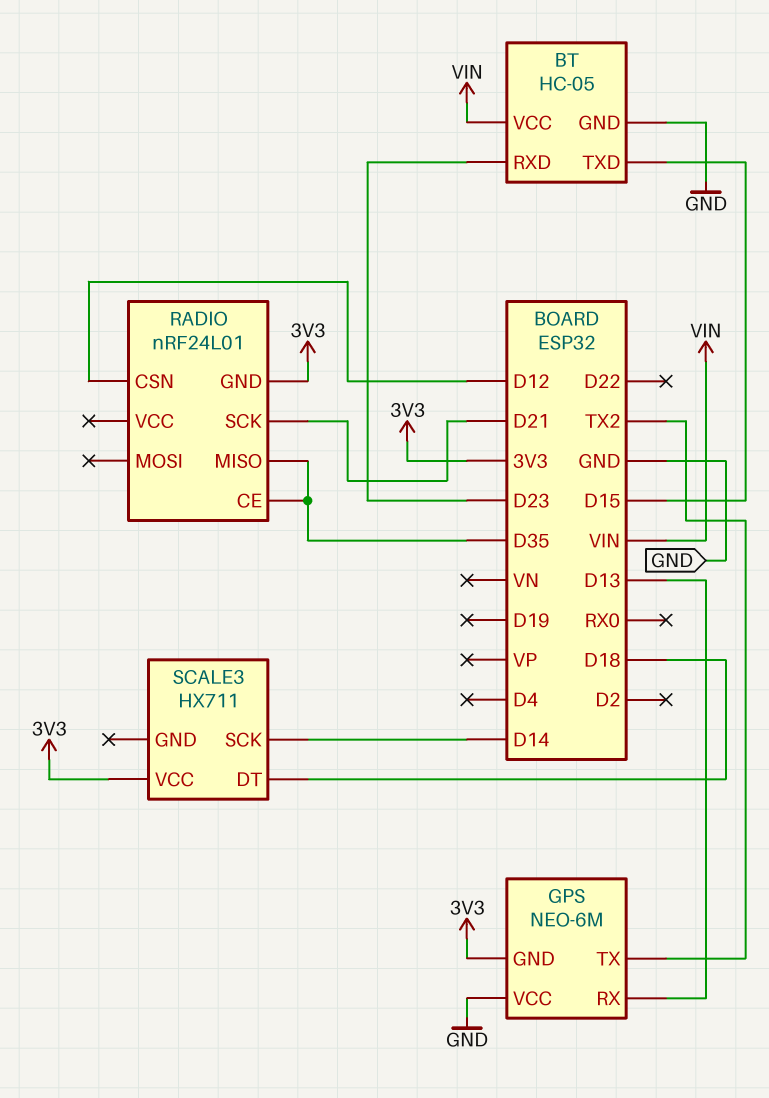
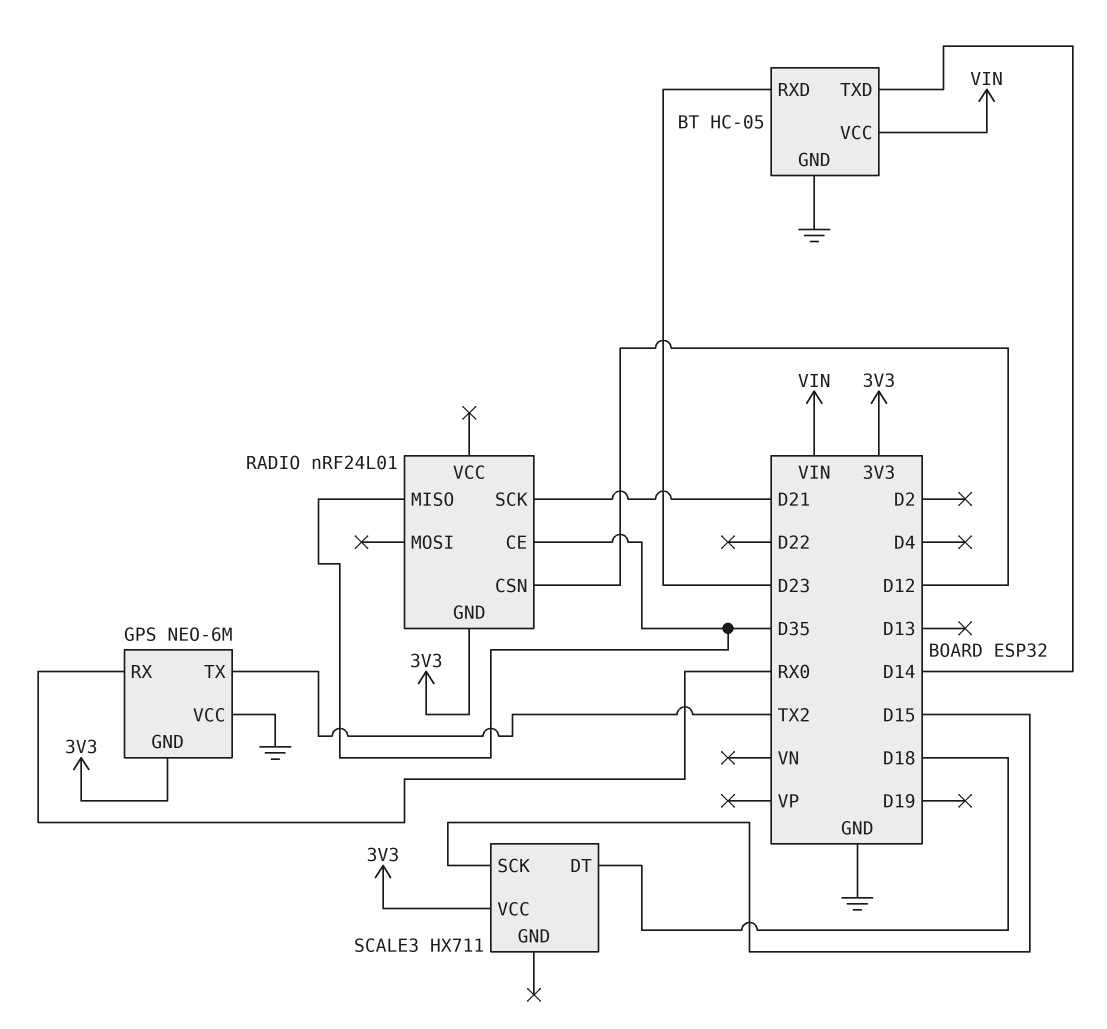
BT pin TXD: D15 -> D14
GPS pin RX: D13 -> RX0
SCALE3 pin SCK: D14 -> D15

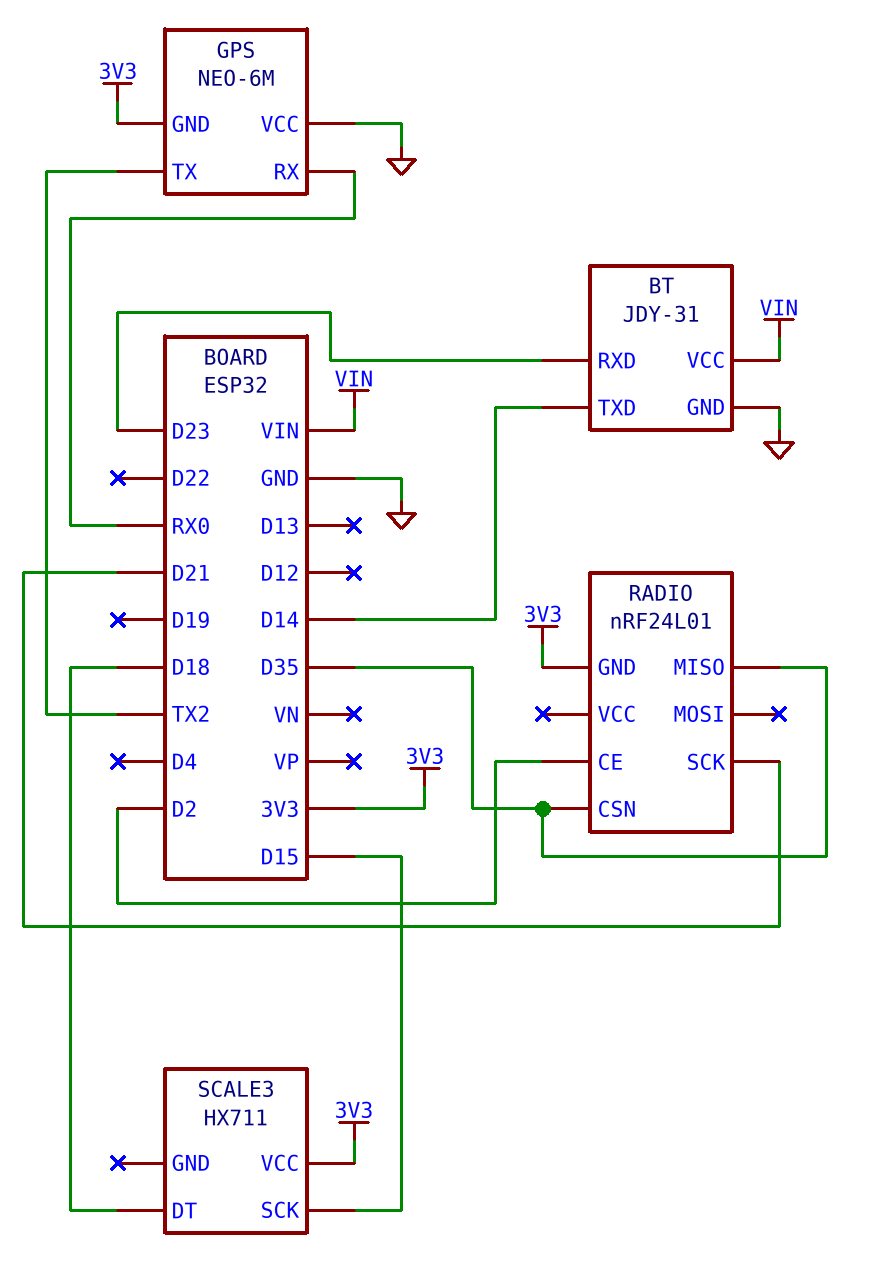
BT: HC-05 -> JDY-31
RADIO pin CE: D35 -> D2
RADIO pin CSN: D12 -> D35

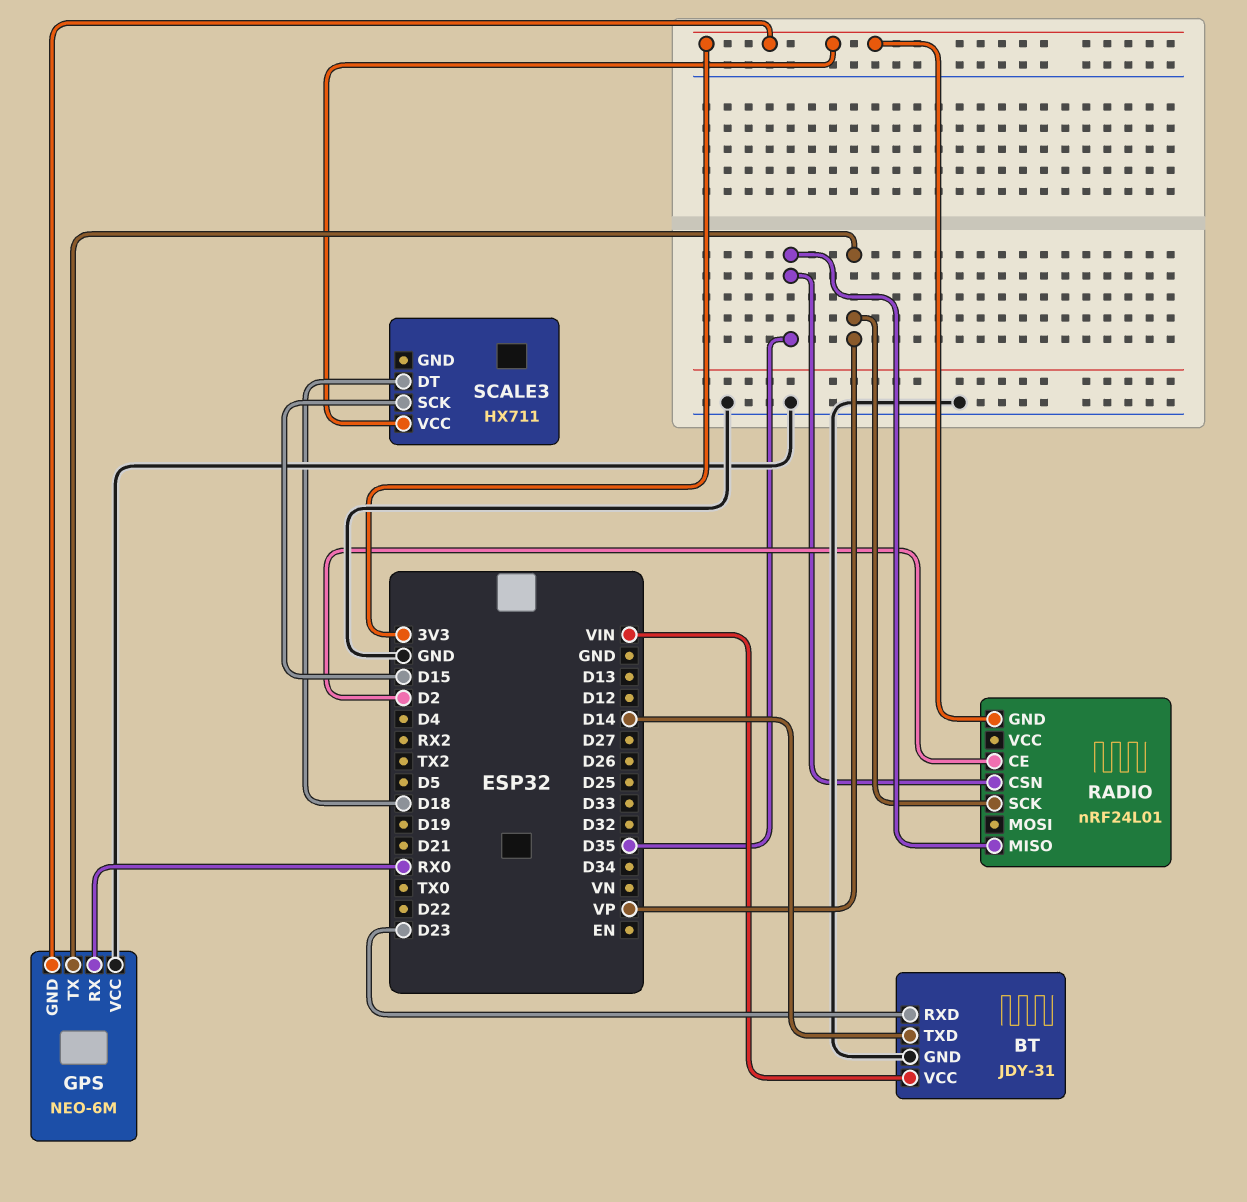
GPS pin TX: TX2 -> VP
RADIO pin SCK: D21 -> VP

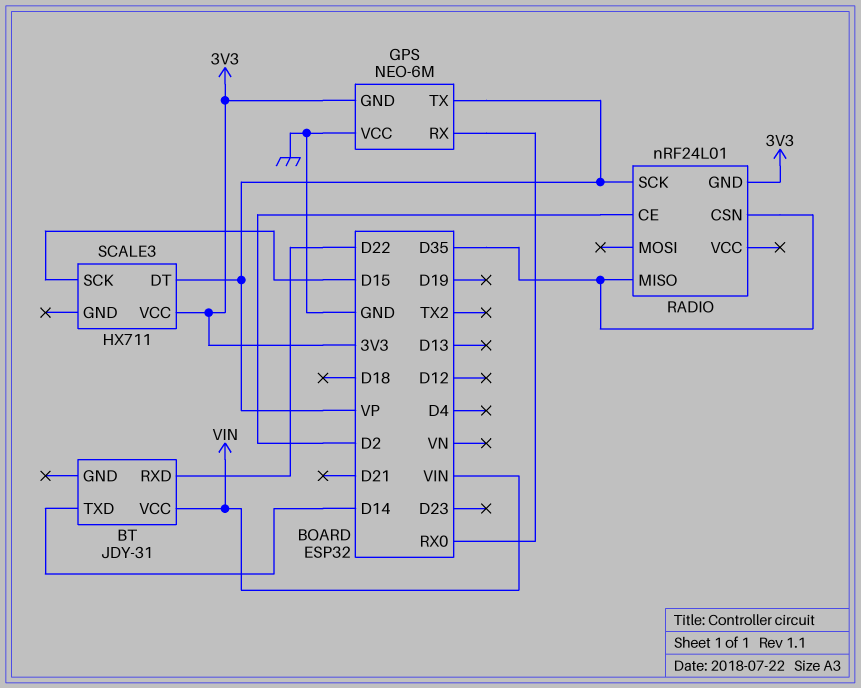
BT pin GND: GND -> none
BT pin RXD: D23 -> D22
SCALE3 pin DT: D18 -> VP

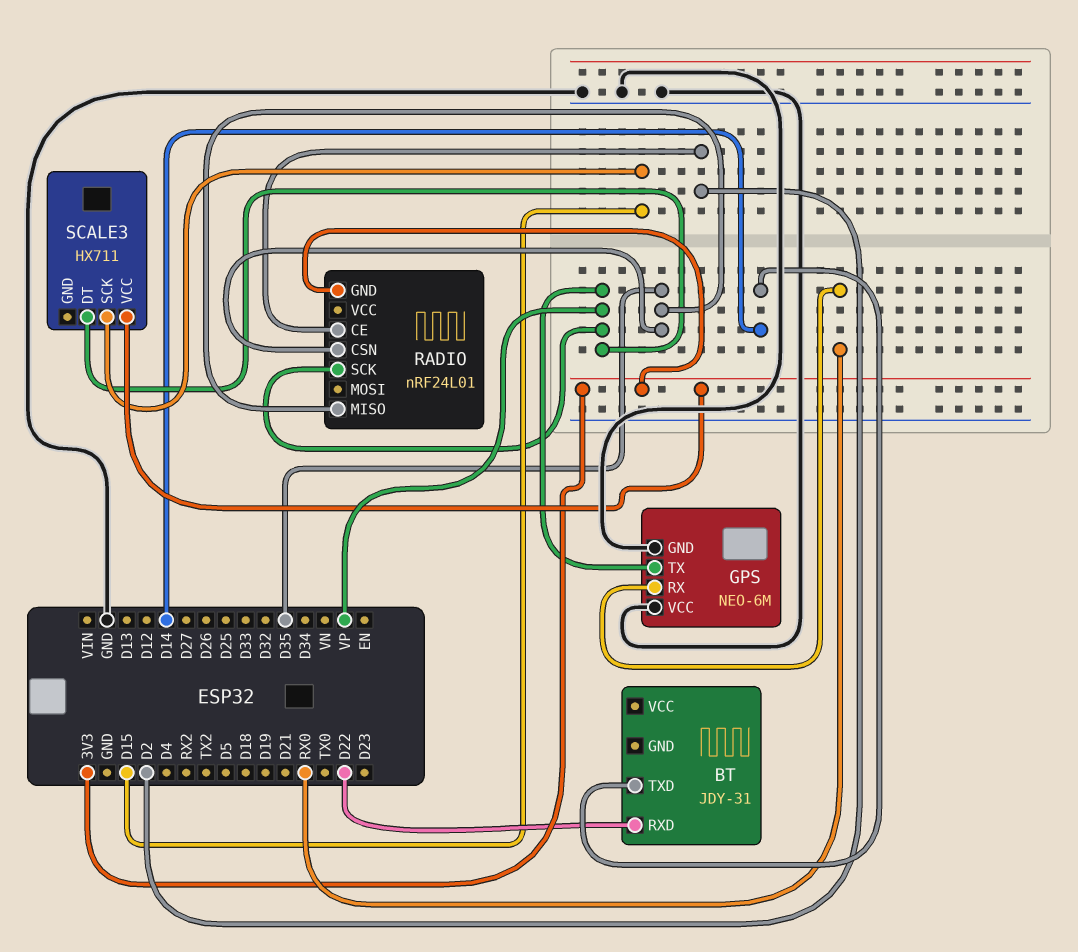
BT pin VCC: VIN -> none
GPS pin GND: 3V3 -> GND

